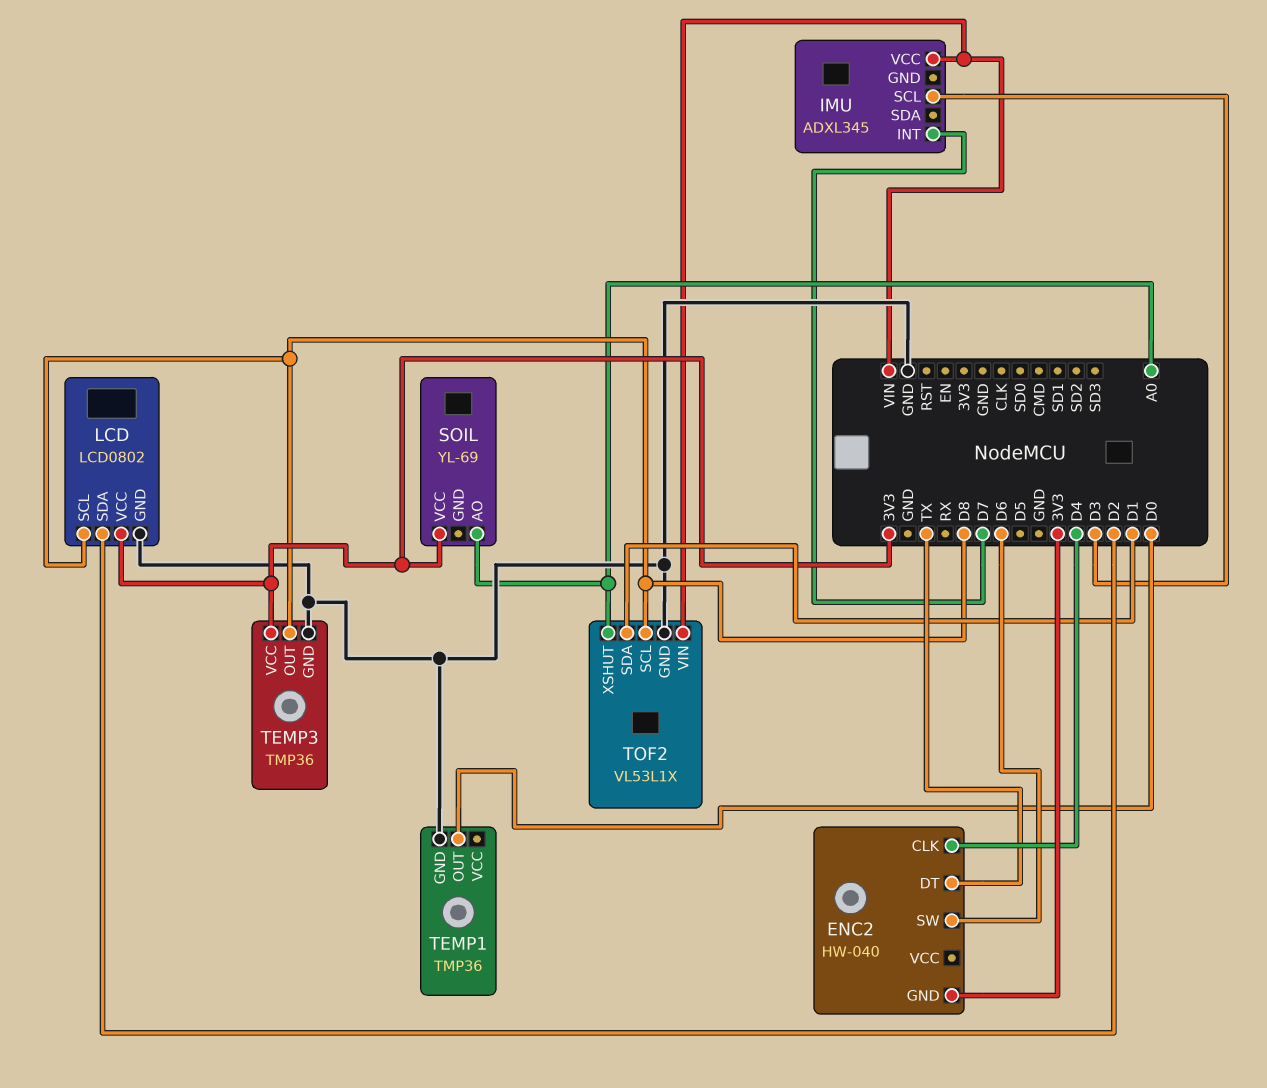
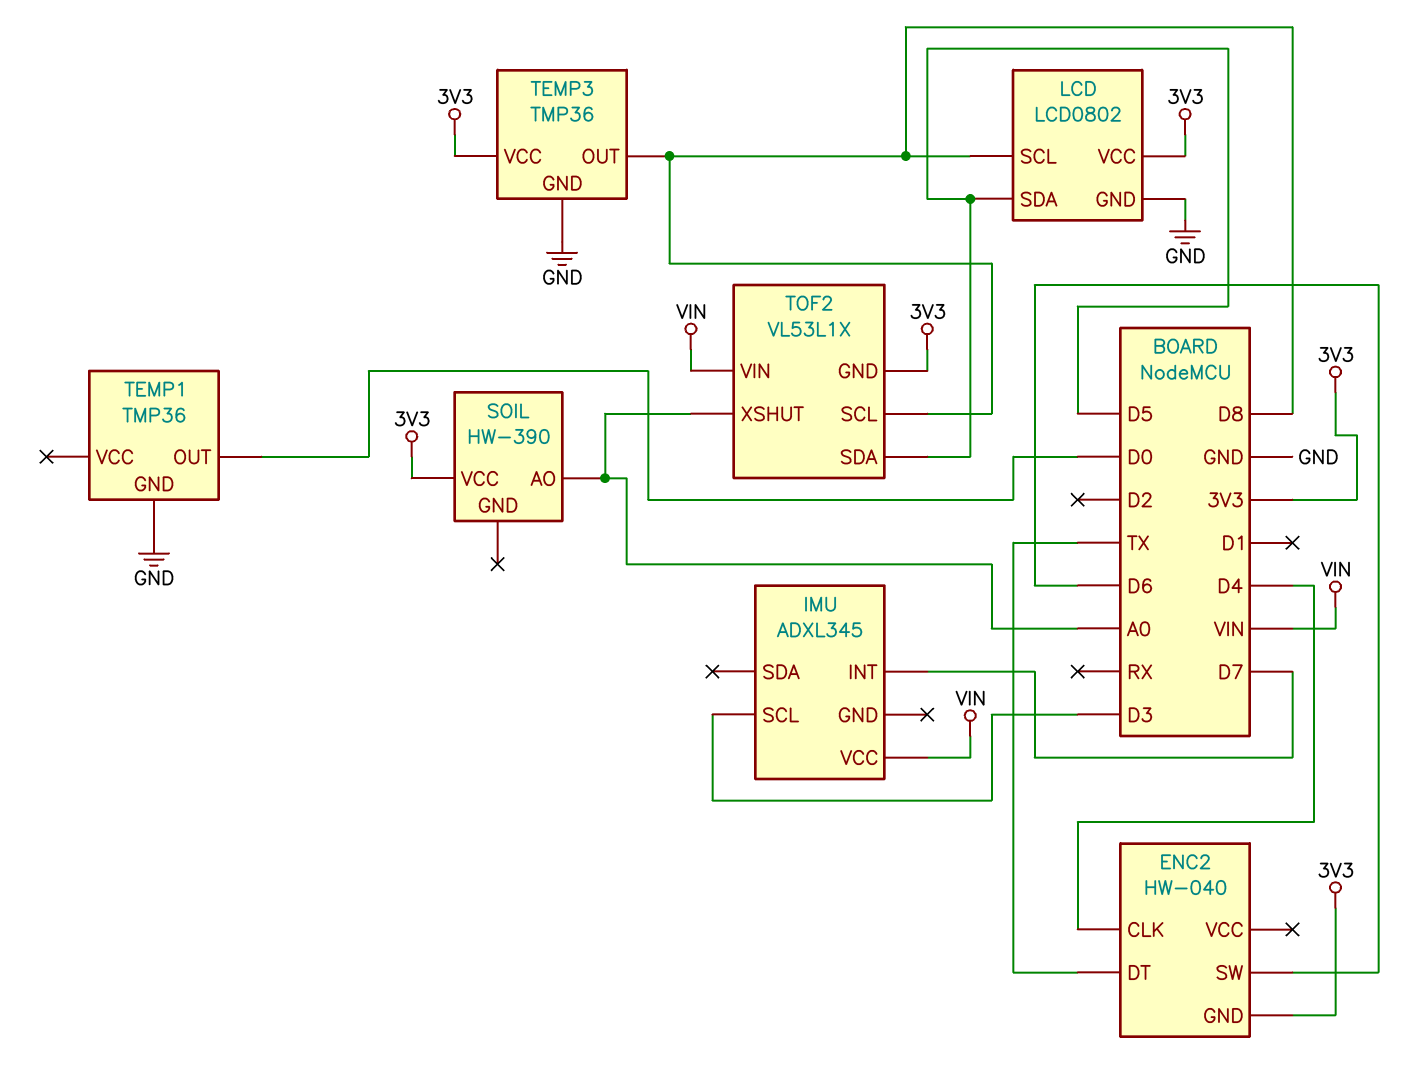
LCD pin SDA: D2 -> D5
SOIL: YL-69 -> HW-390
TOF2 pin GND: GND -> 3V3
TOF2 pin SDA: D1 -> D5

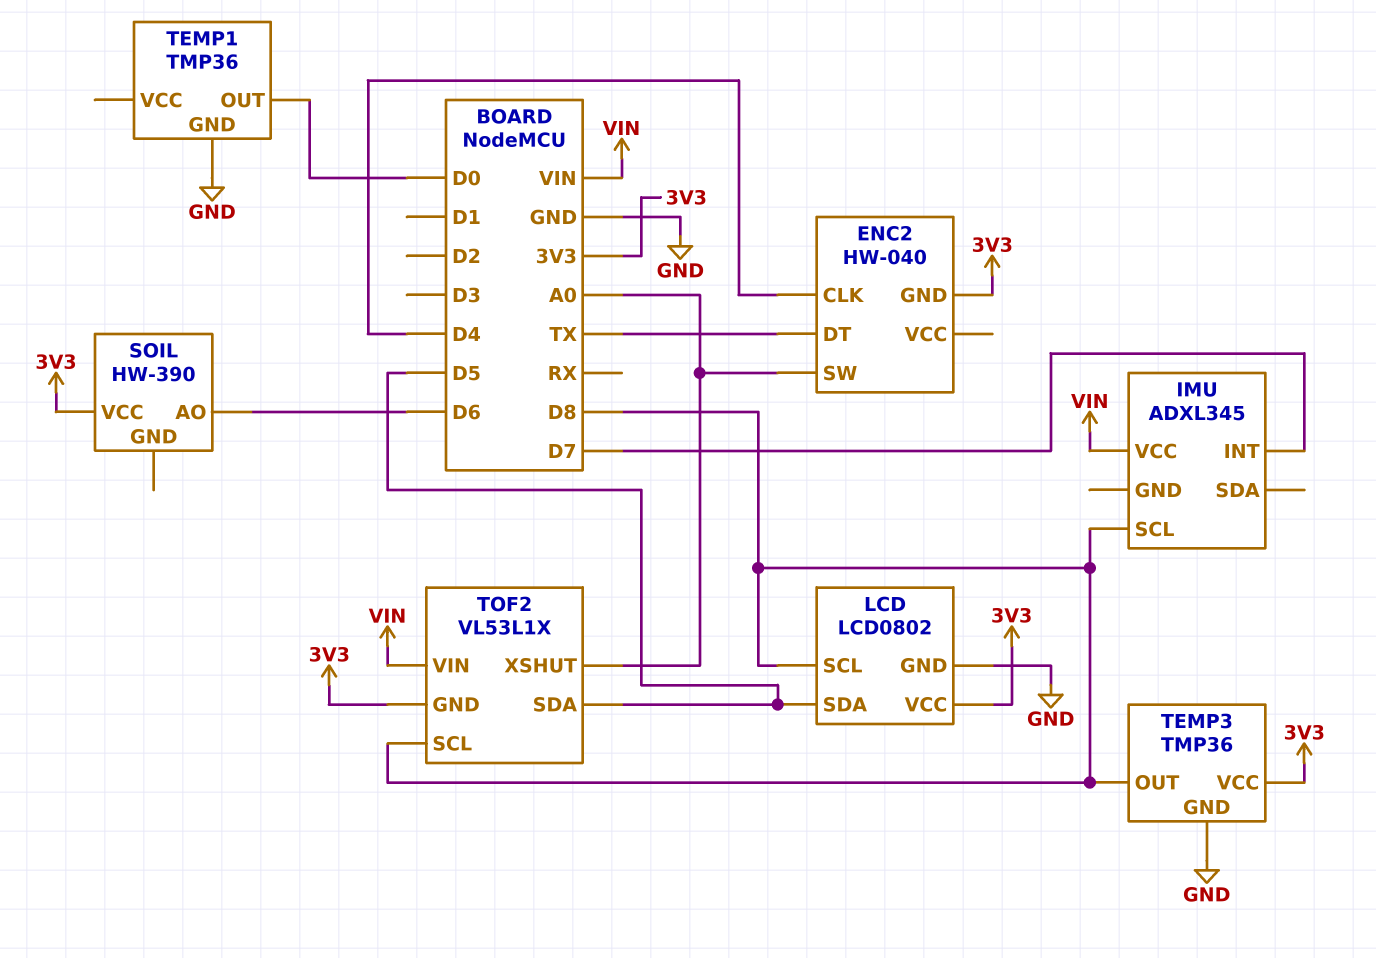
ENC2 pin SW: D6 -> A0
IMU pin SCL: D3 -> D8
SOIL pin AO: A0 -> D6

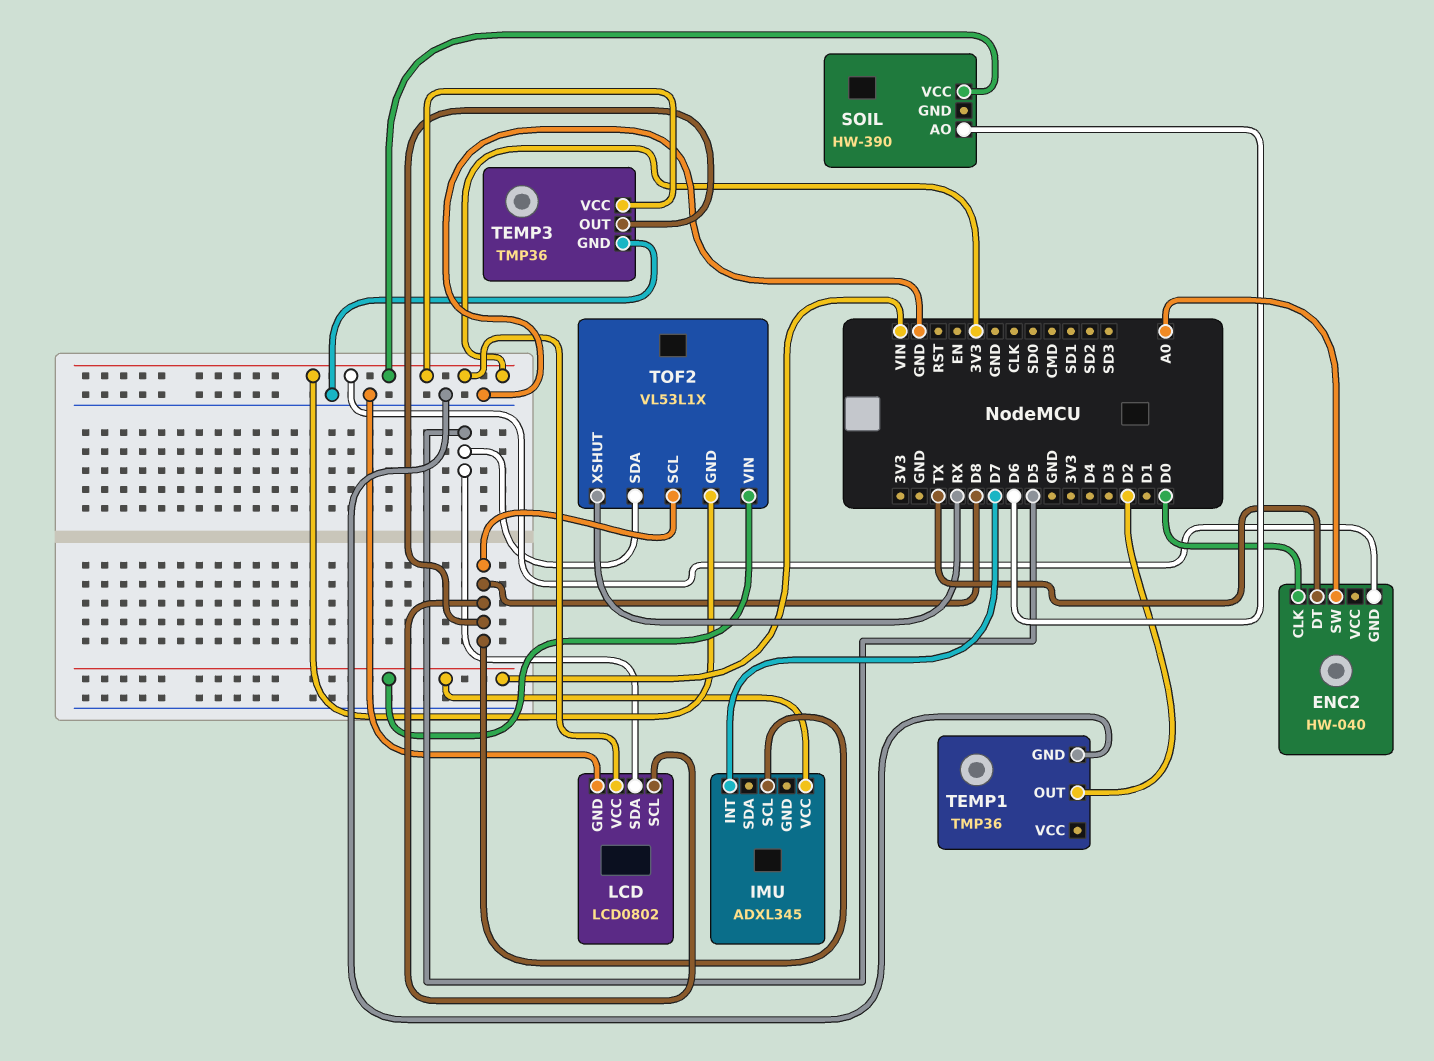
ENC2 pin CLK: D4 -> D0
TEMP1 pin OUT: D0 -> D2
TOF2 pin XSHUT: A0 -> RX

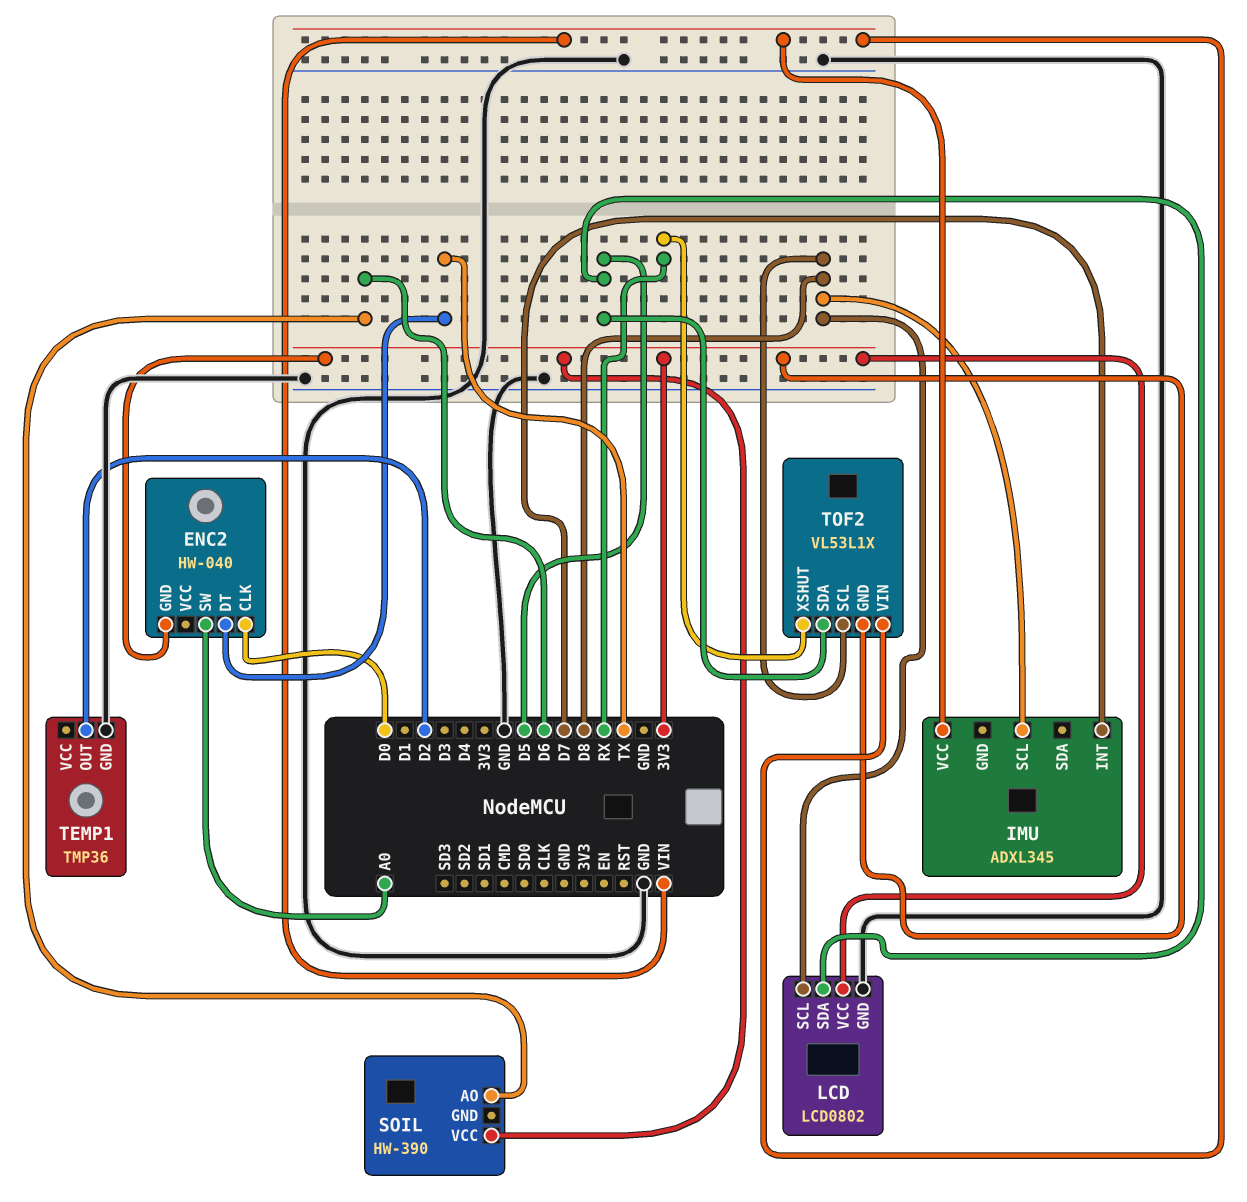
TEMP3: TMP36 -> none
TEMP3 pin GND: GND -> none
TEMP3 pin OUT: D8 -> none
TEMP3 pin VCC: 3V3 -> none

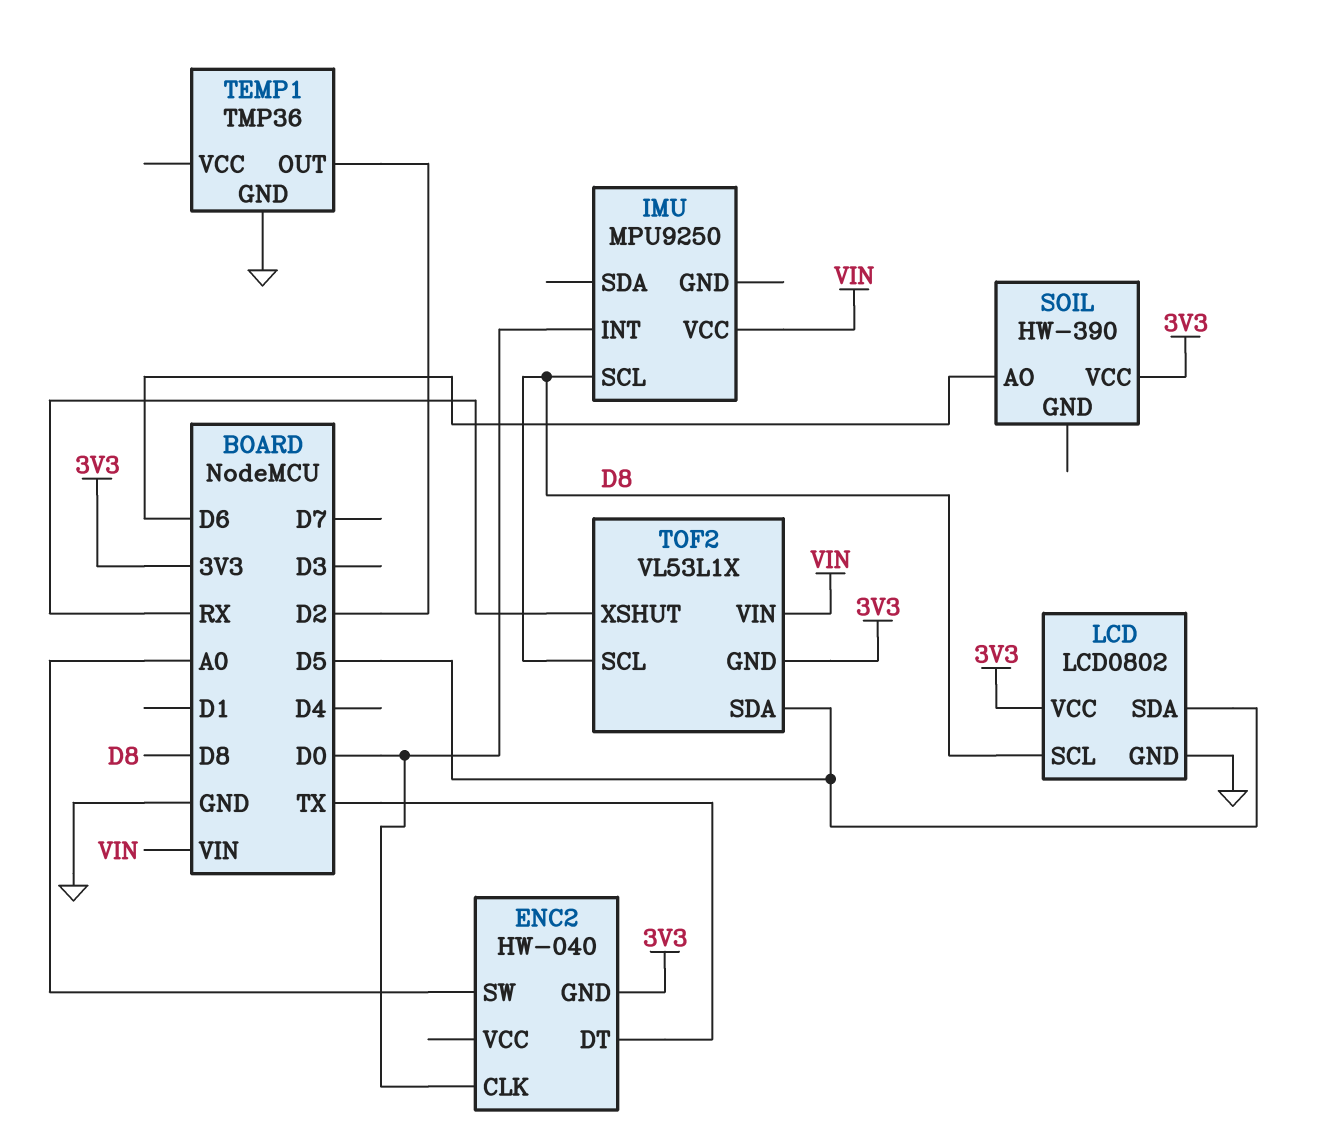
IMU: ADXL345 -> MPU9250
IMU pin INT: D7 -> D0

